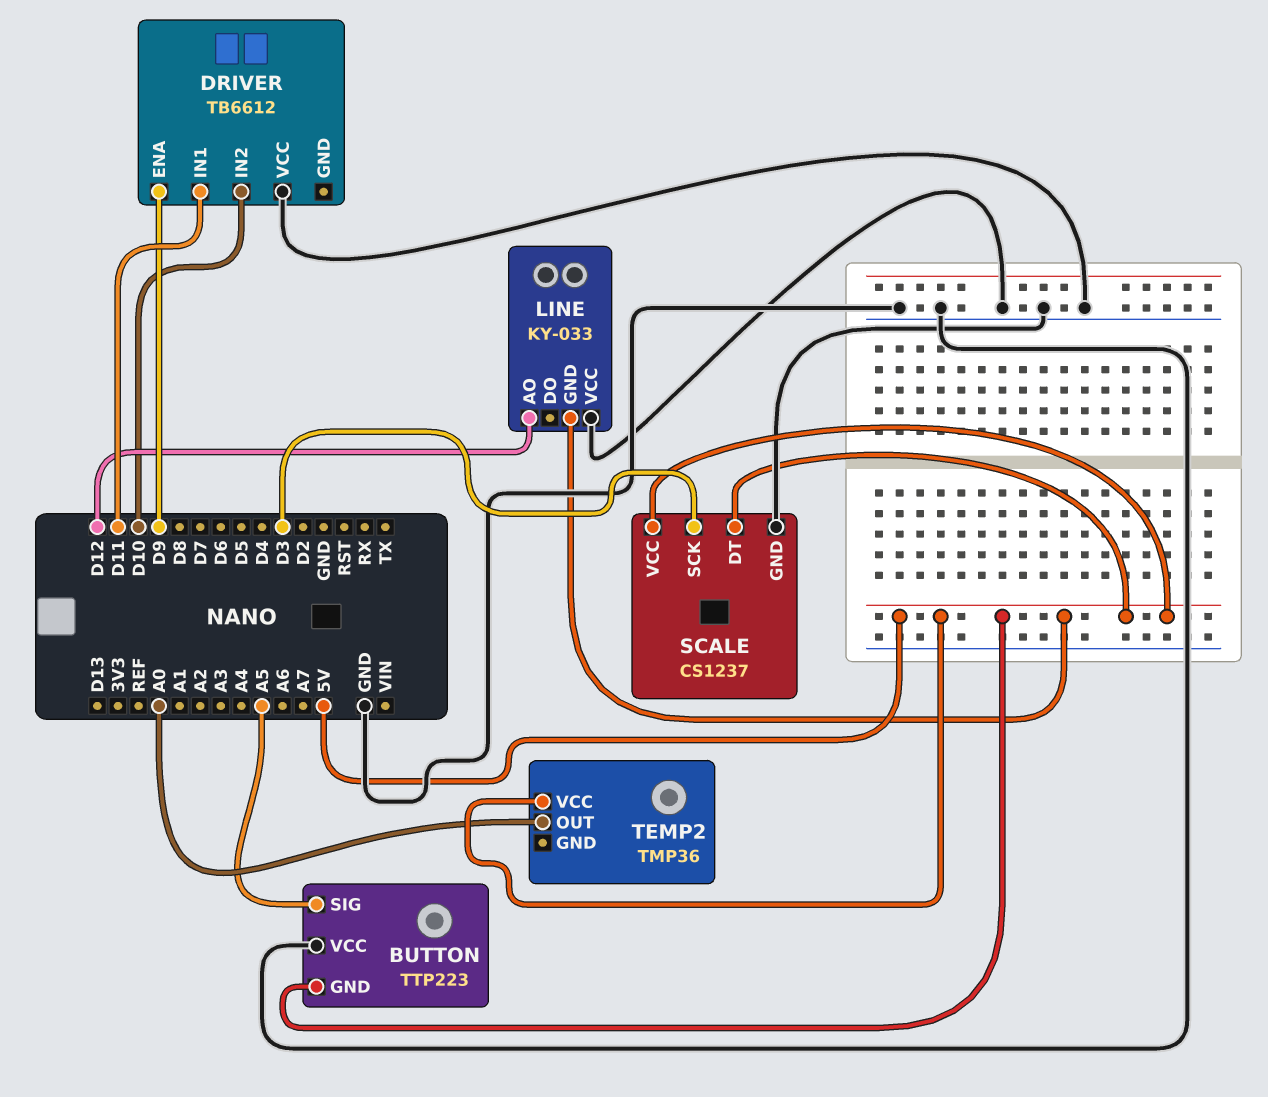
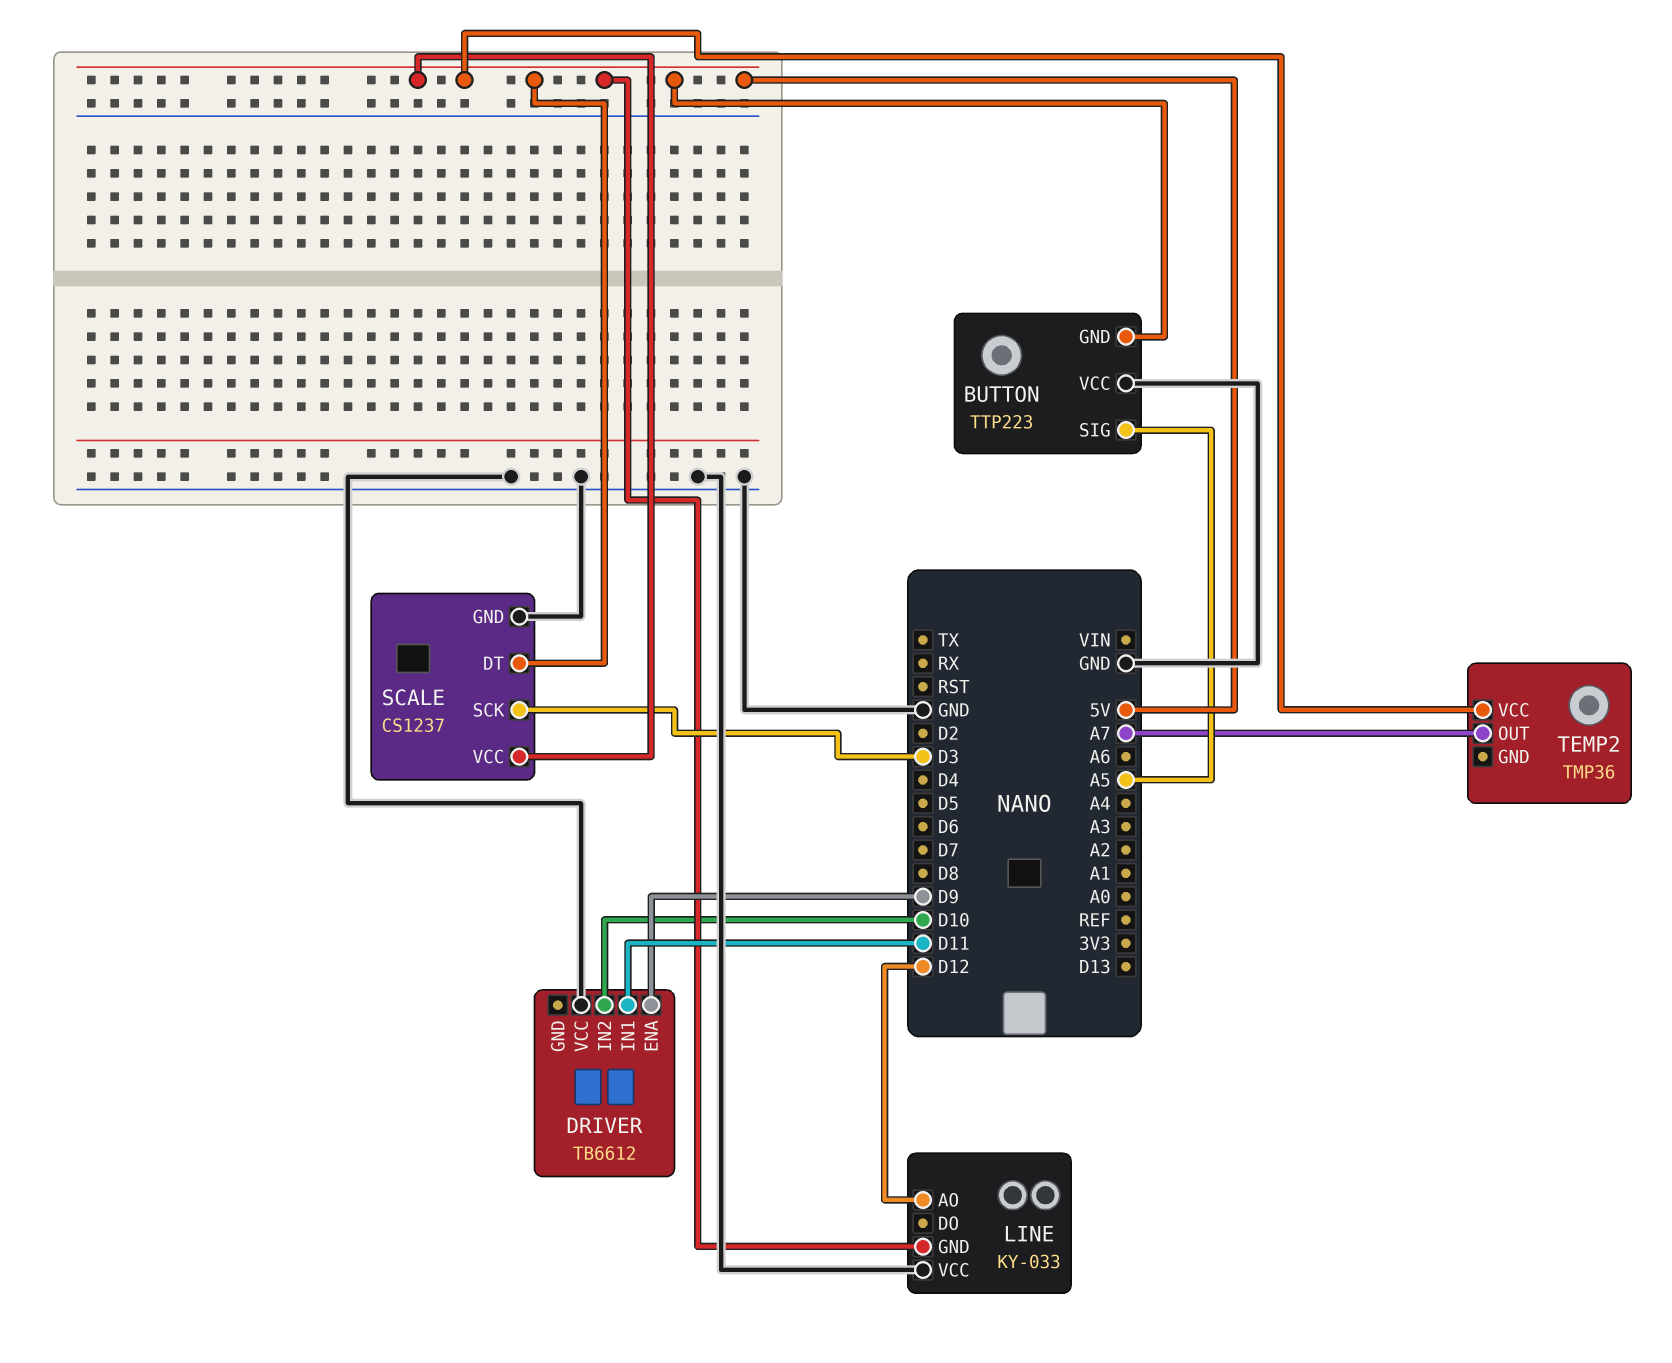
TEMP2 pin OUT: A0 -> A7

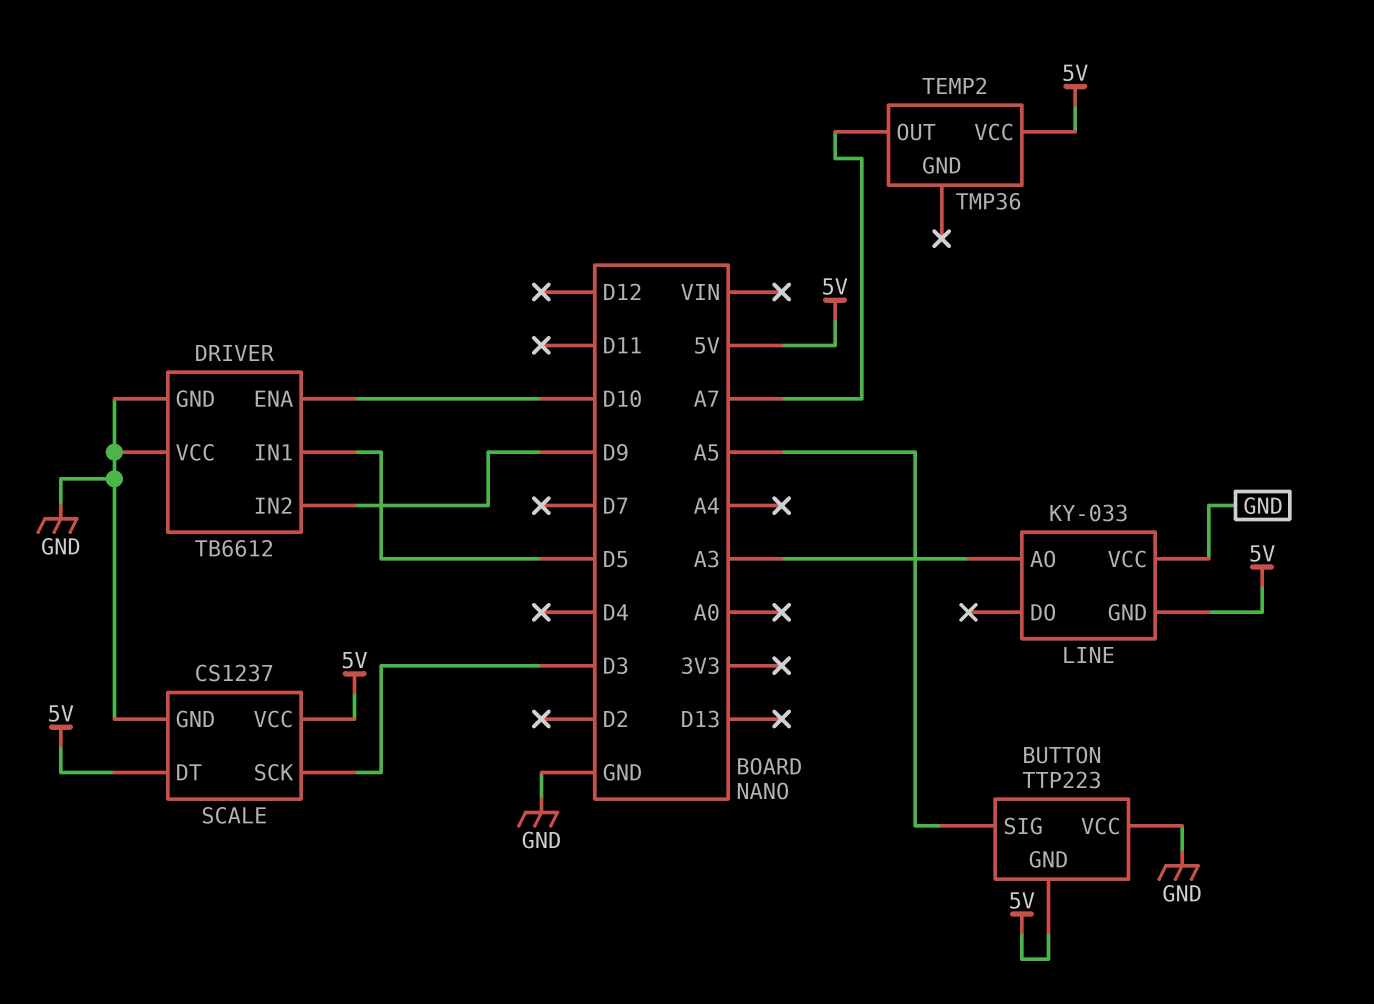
DRIVER pin ENA: D9 -> D10
DRIVER pin GND: none -> GND
DRIVER pin IN1: D11 -> D5
DRIVER pin IN2: D10 -> D9
LINE pin AO: D12 -> A3

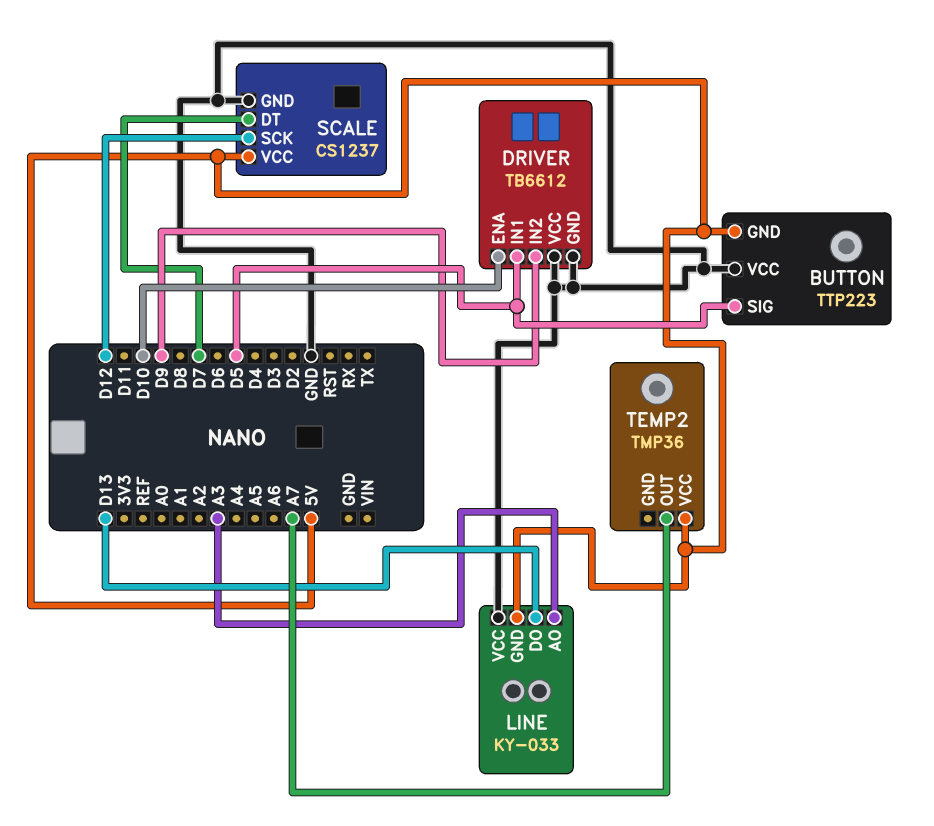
BUTTON pin SIG: A5 -> D5
LINE pin DO: none -> D13
SCALE pin DT: 5V -> D7
SCALE pin SCK: D3 -> D12

